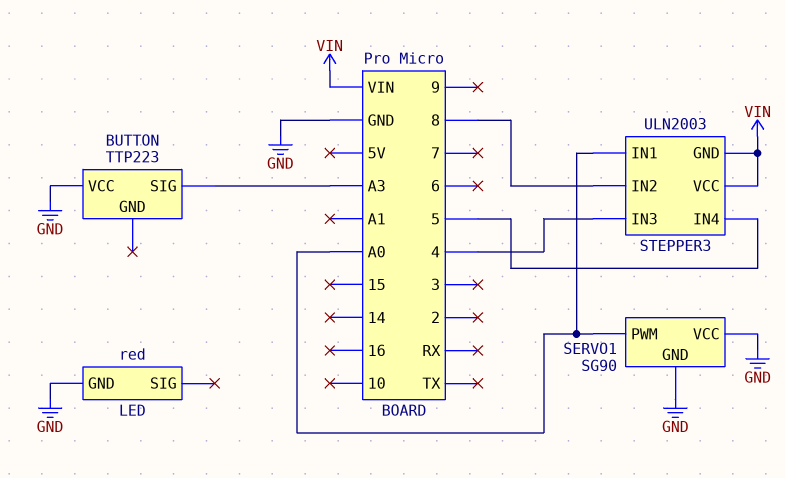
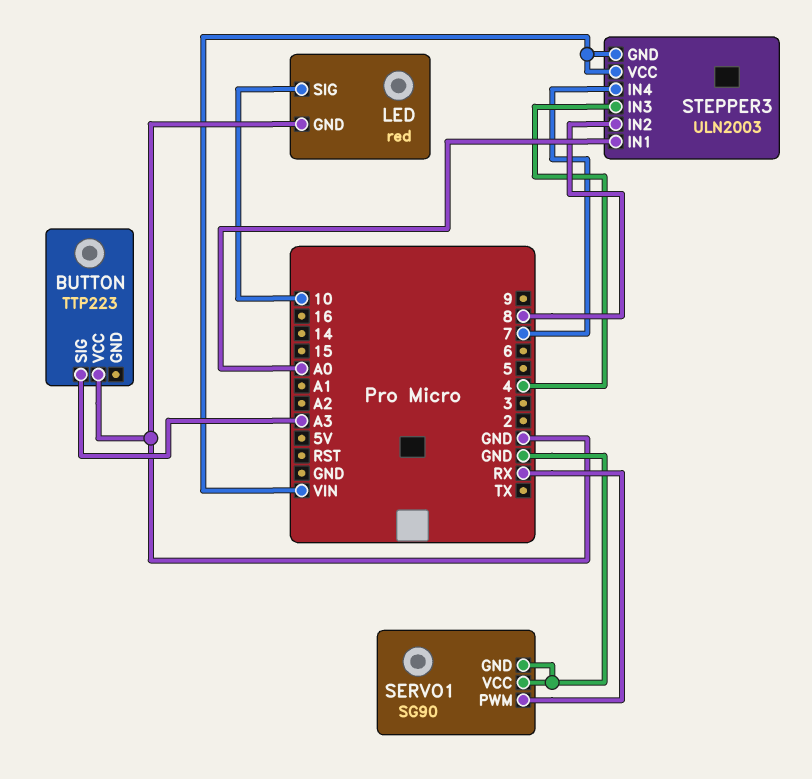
LED pin SIG: none -> 10
SERVO1 pin PWM: A0 -> RX
STEPPER3 pin IN4: 5 -> 7

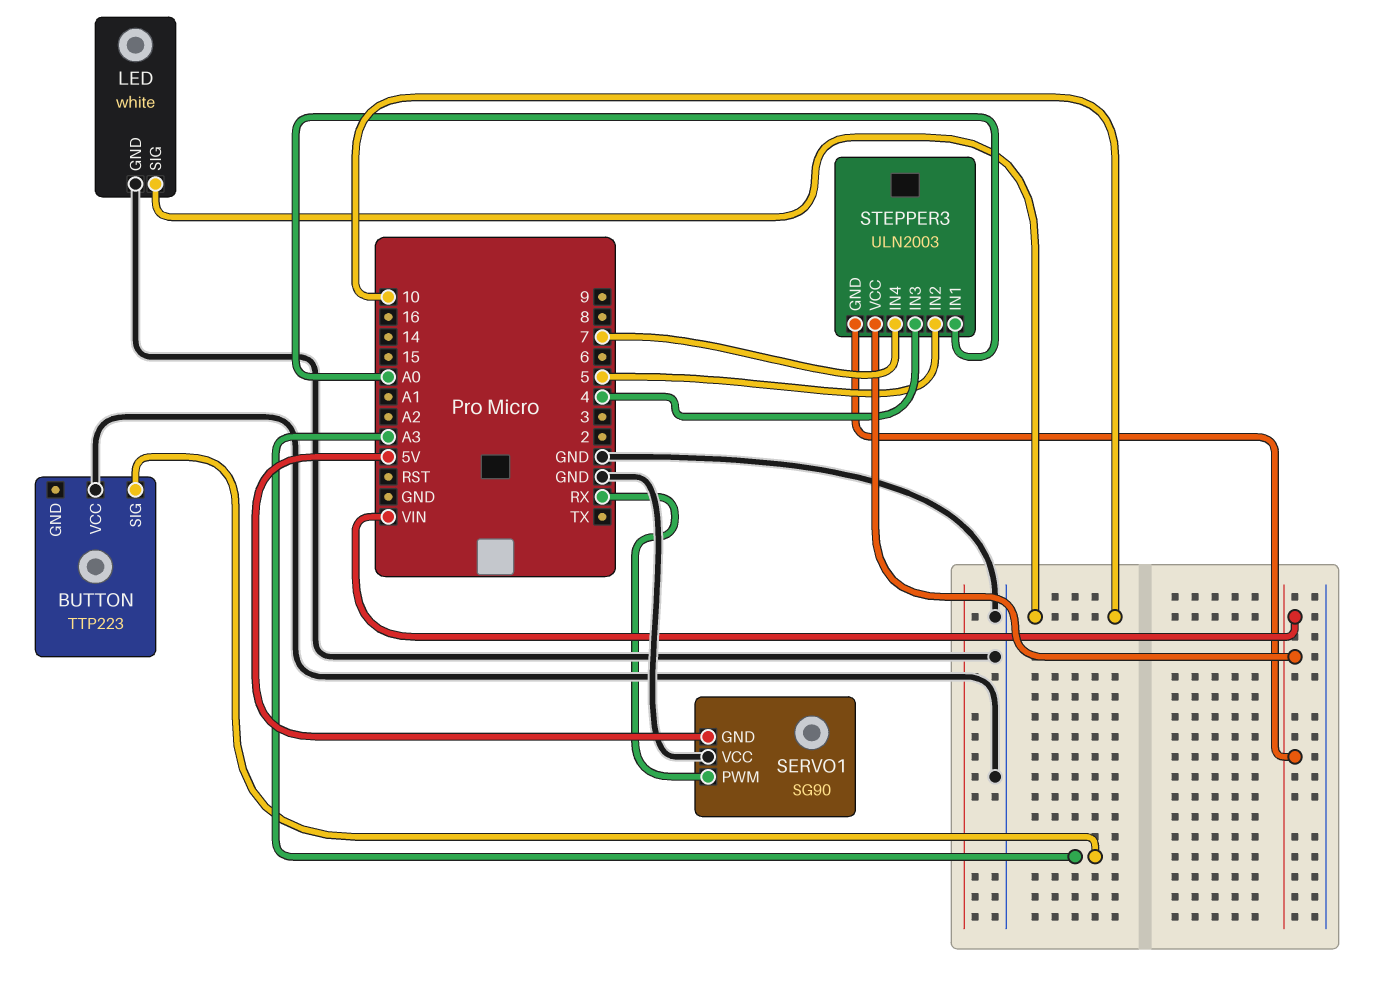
LED: red -> white
SERVO1 pin GND: GND -> 5V
STEPPER3 pin IN2: 8 -> 5

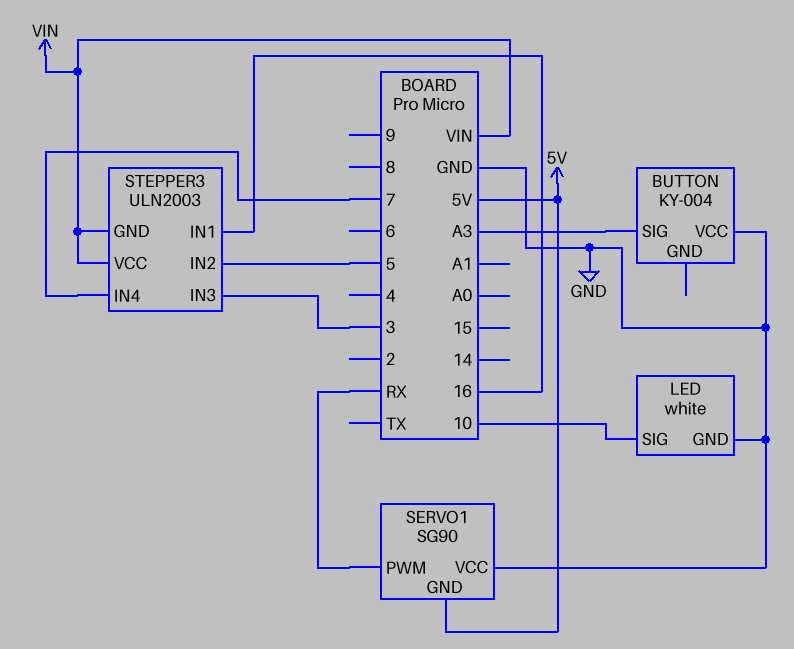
BUTTON: TTP223 -> KY-004
STEPPER3 pin IN1: A0 -> 16
STEPPER3 pin IN3: 4 -> 3

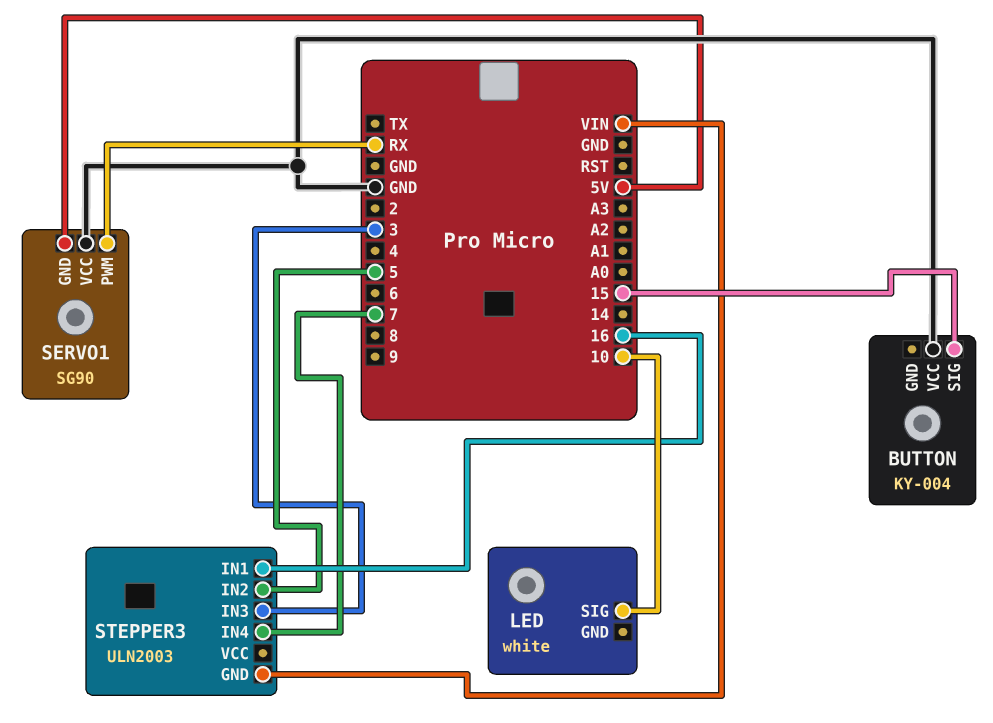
BUTTON pin SIG: A3 -> 15
LED pin GND: GND -> none
STEPPER3 pin VCC: VIN -> none

